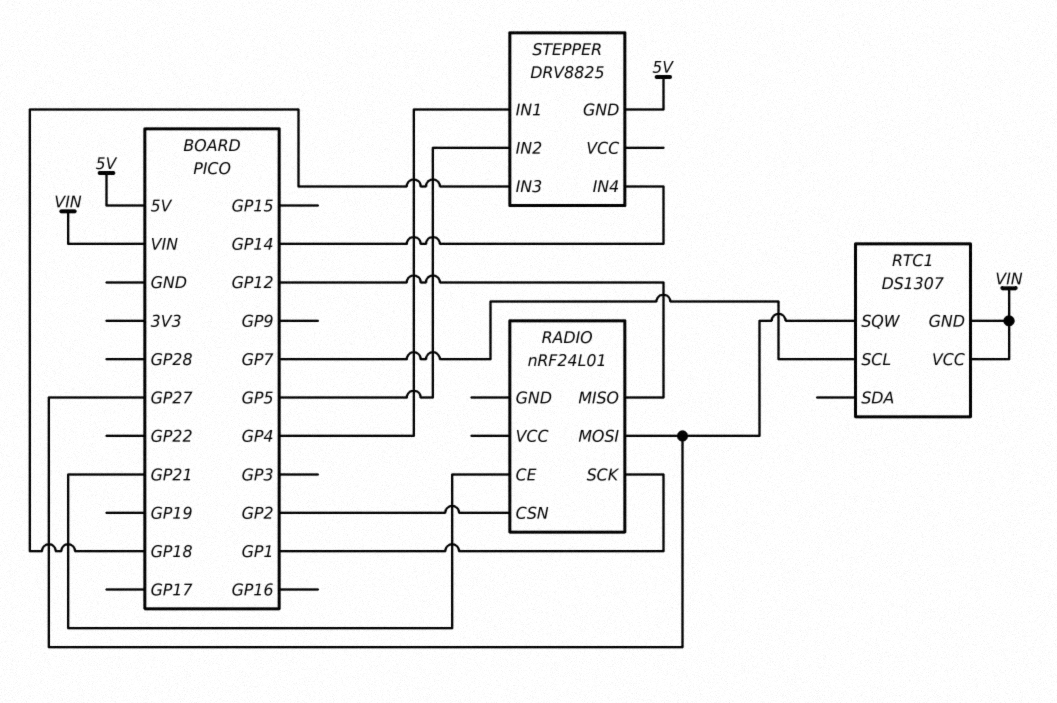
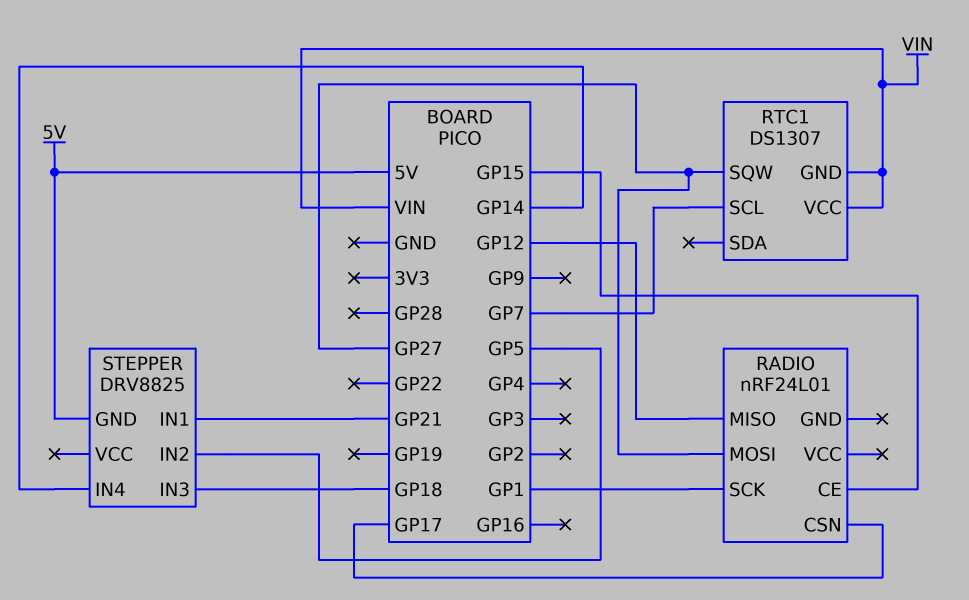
RADIO pin CE: GP21 -> GP15
RADIO pin CSN: GP2 -> GP17
STEPPER pin IN1: GP4 -> GP21

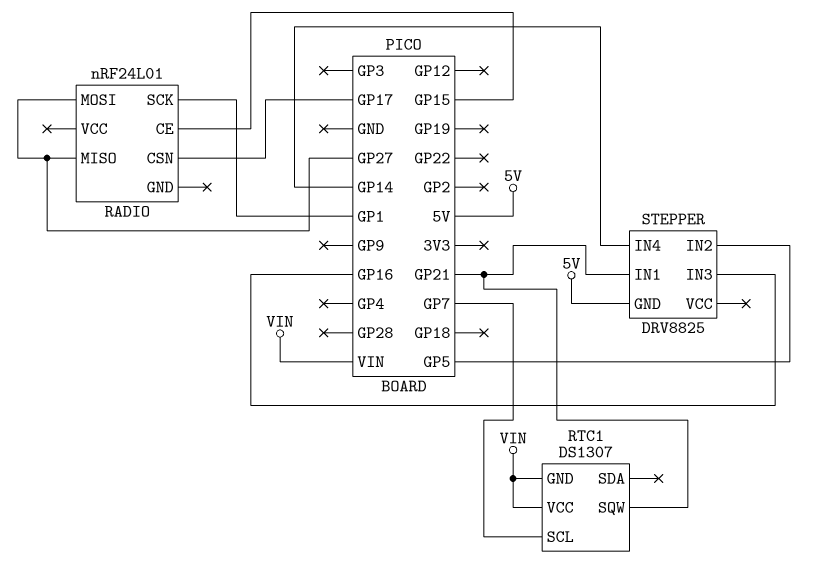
RADIO pin MISO: GP12 -> GP27
RTC1 pin SQW: GP27 -> GP21
STEPPER pin IN3: GP18 -> GP16

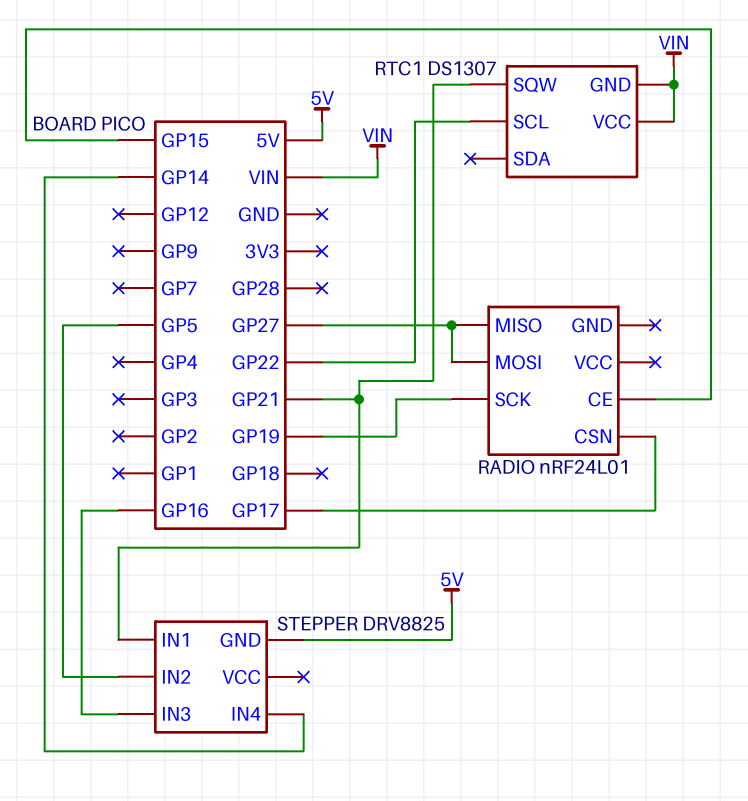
RADIO pin SCK: GP1 -> GP19
RTC1 pin SCL: GP7 -> GP22

